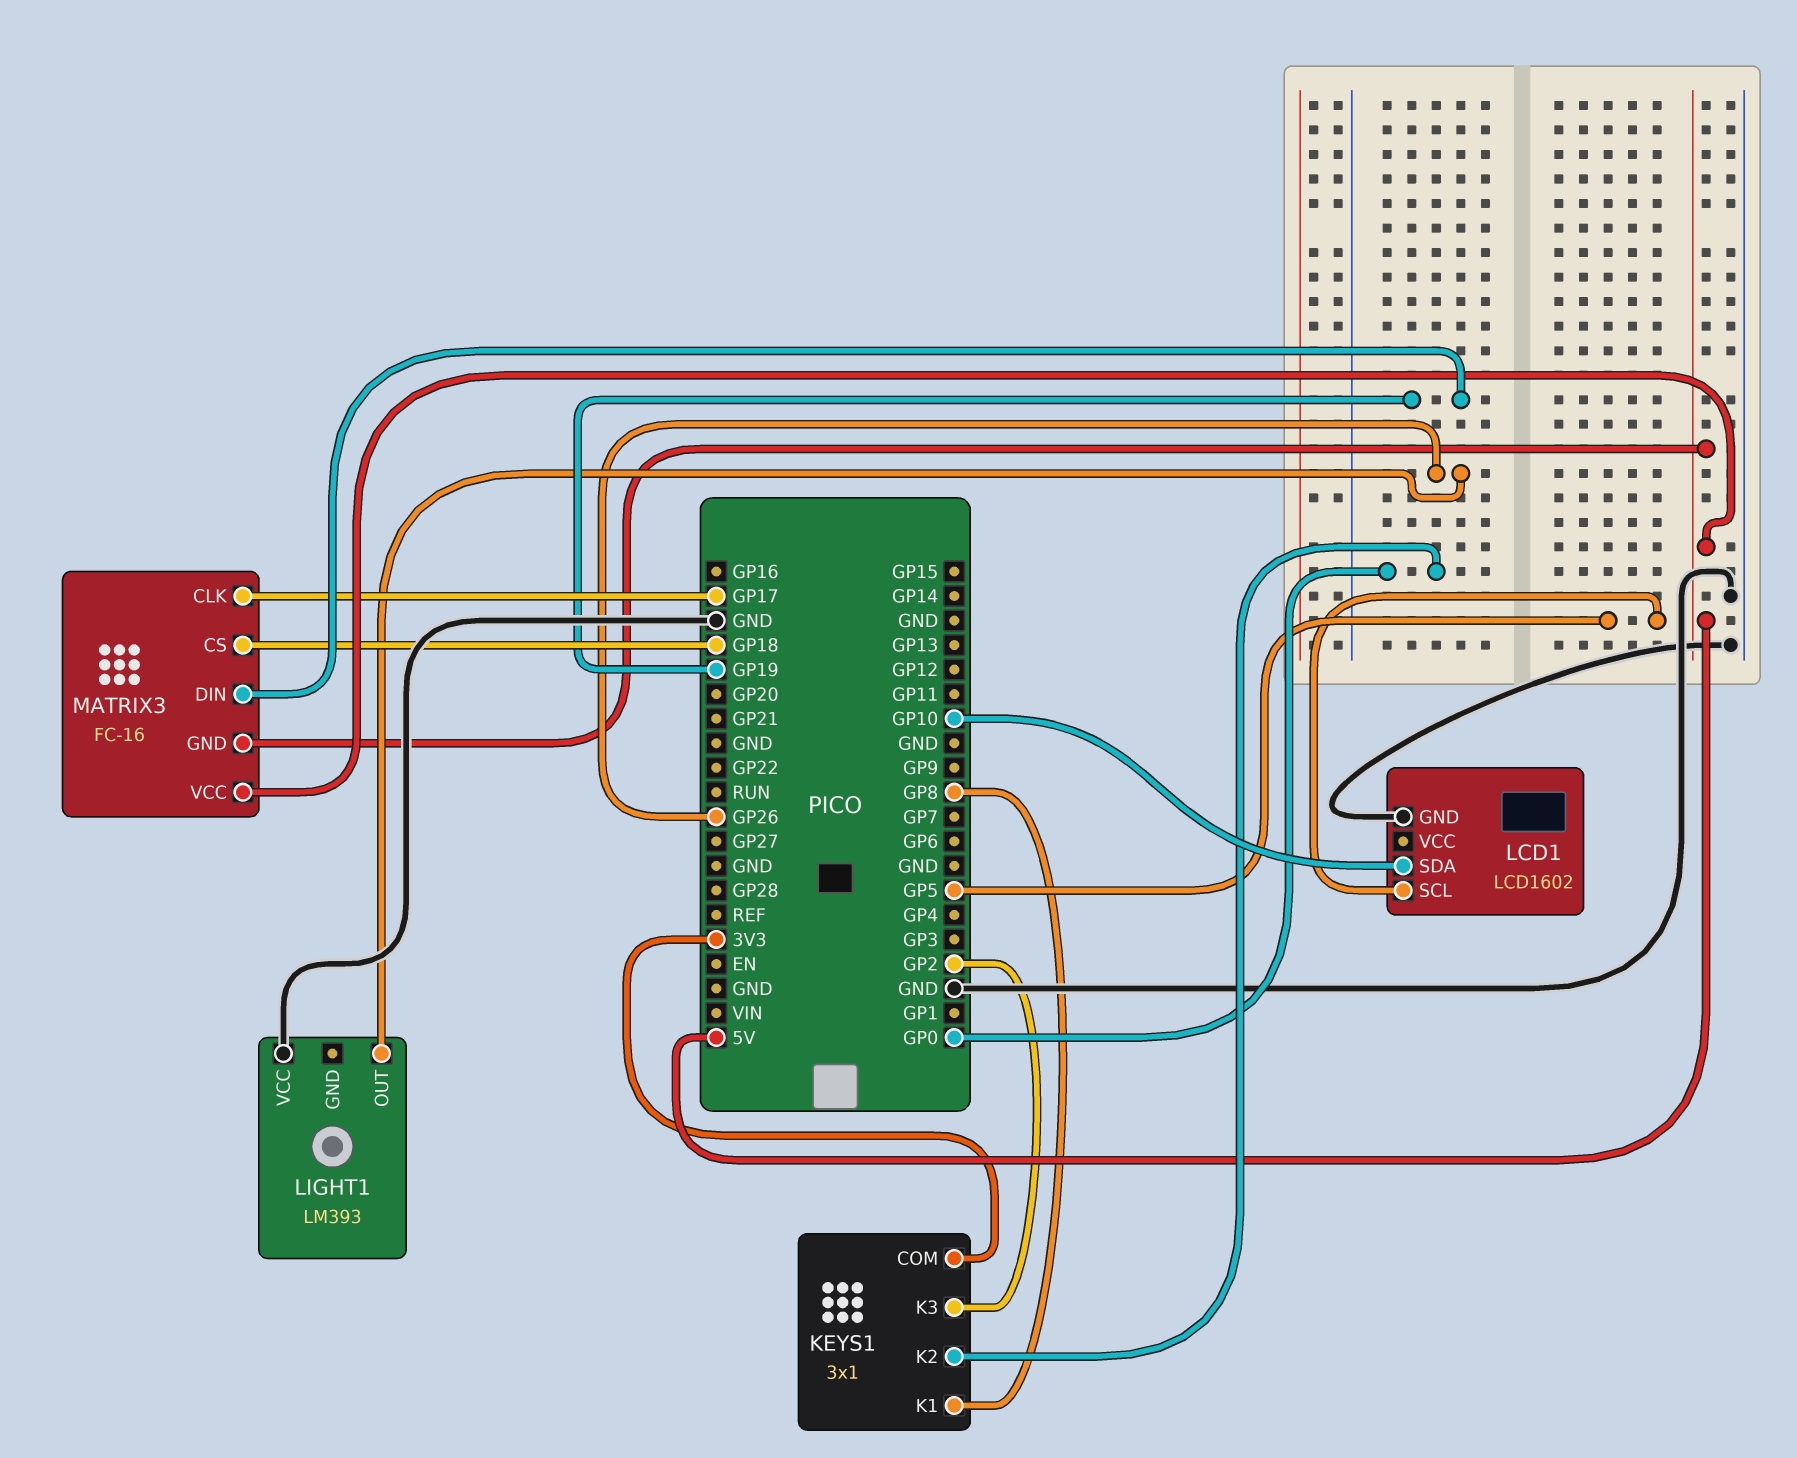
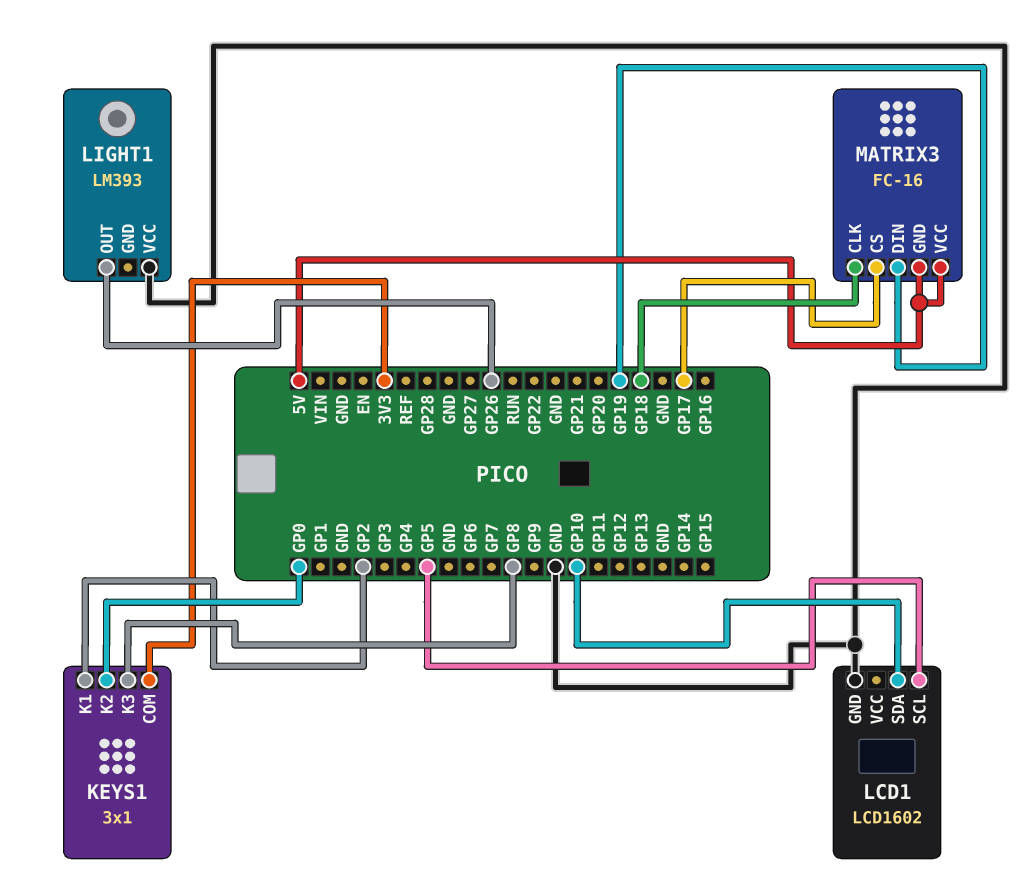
KEYS1 pin K1: GP8 -> GP2
KEYS1 pin K3: GP2 -> GP8
MATRIX3 pin CLK: GP17 -> GP18
MATRIX3 pin CS: GP18 -> GP17

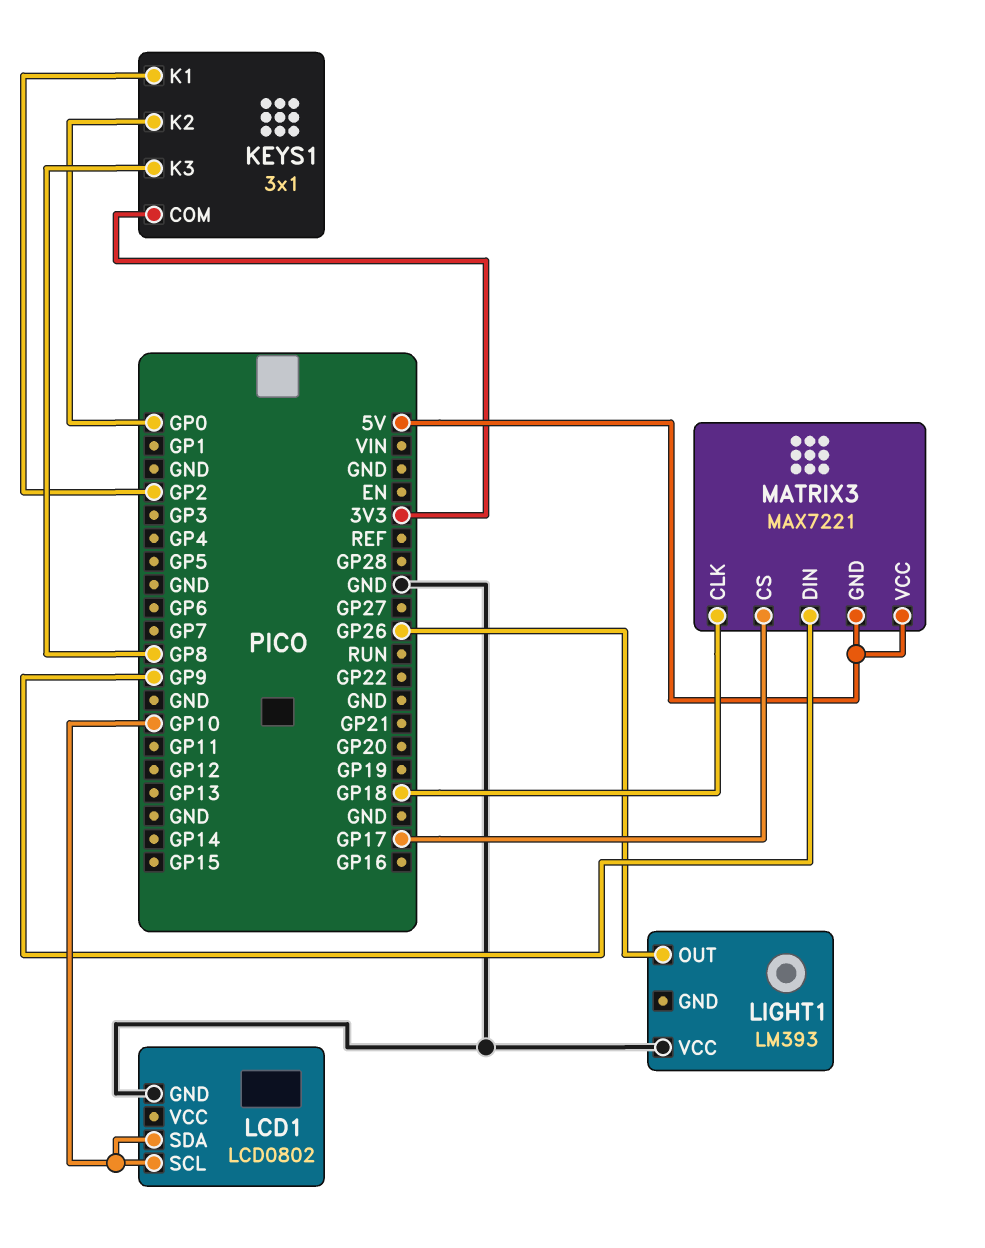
LCD1: LCD1602 -> LCD0802
LCD1 pin SCL: GP5 -> GP10
MATRIX3: FC-16 -> MAX7221
MATRIX3 pin DIN: GP19 -> GP9

